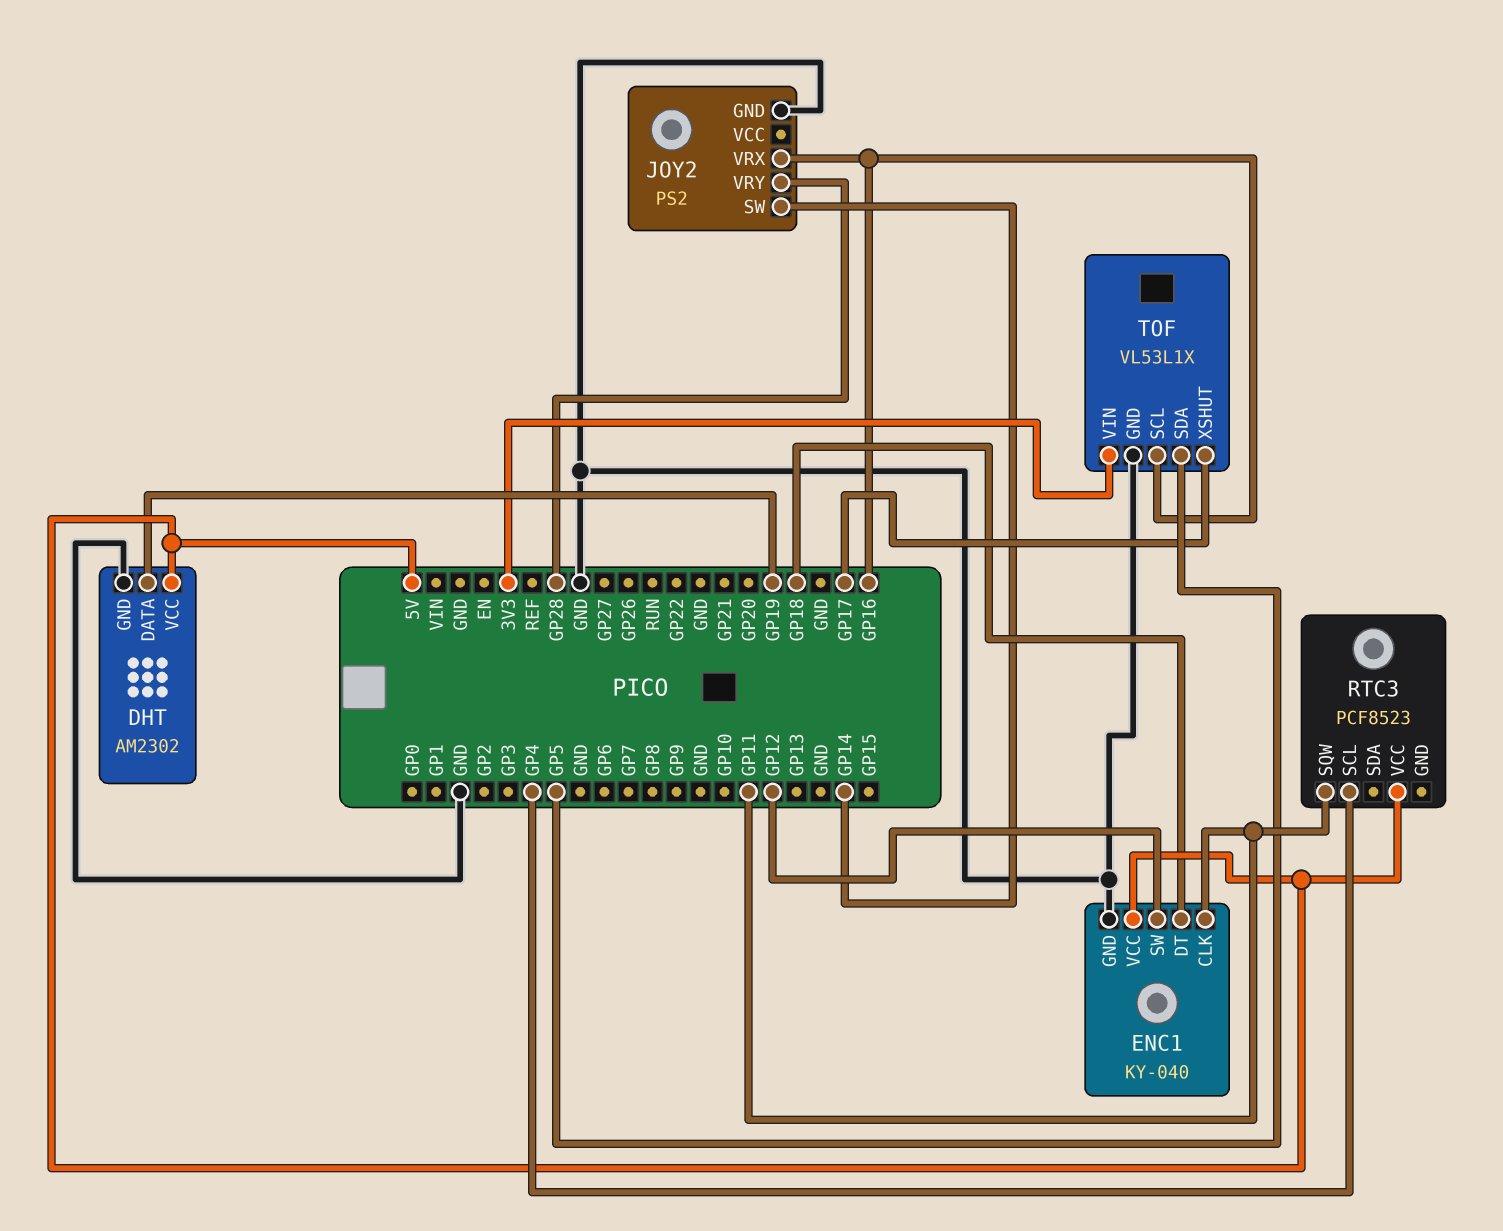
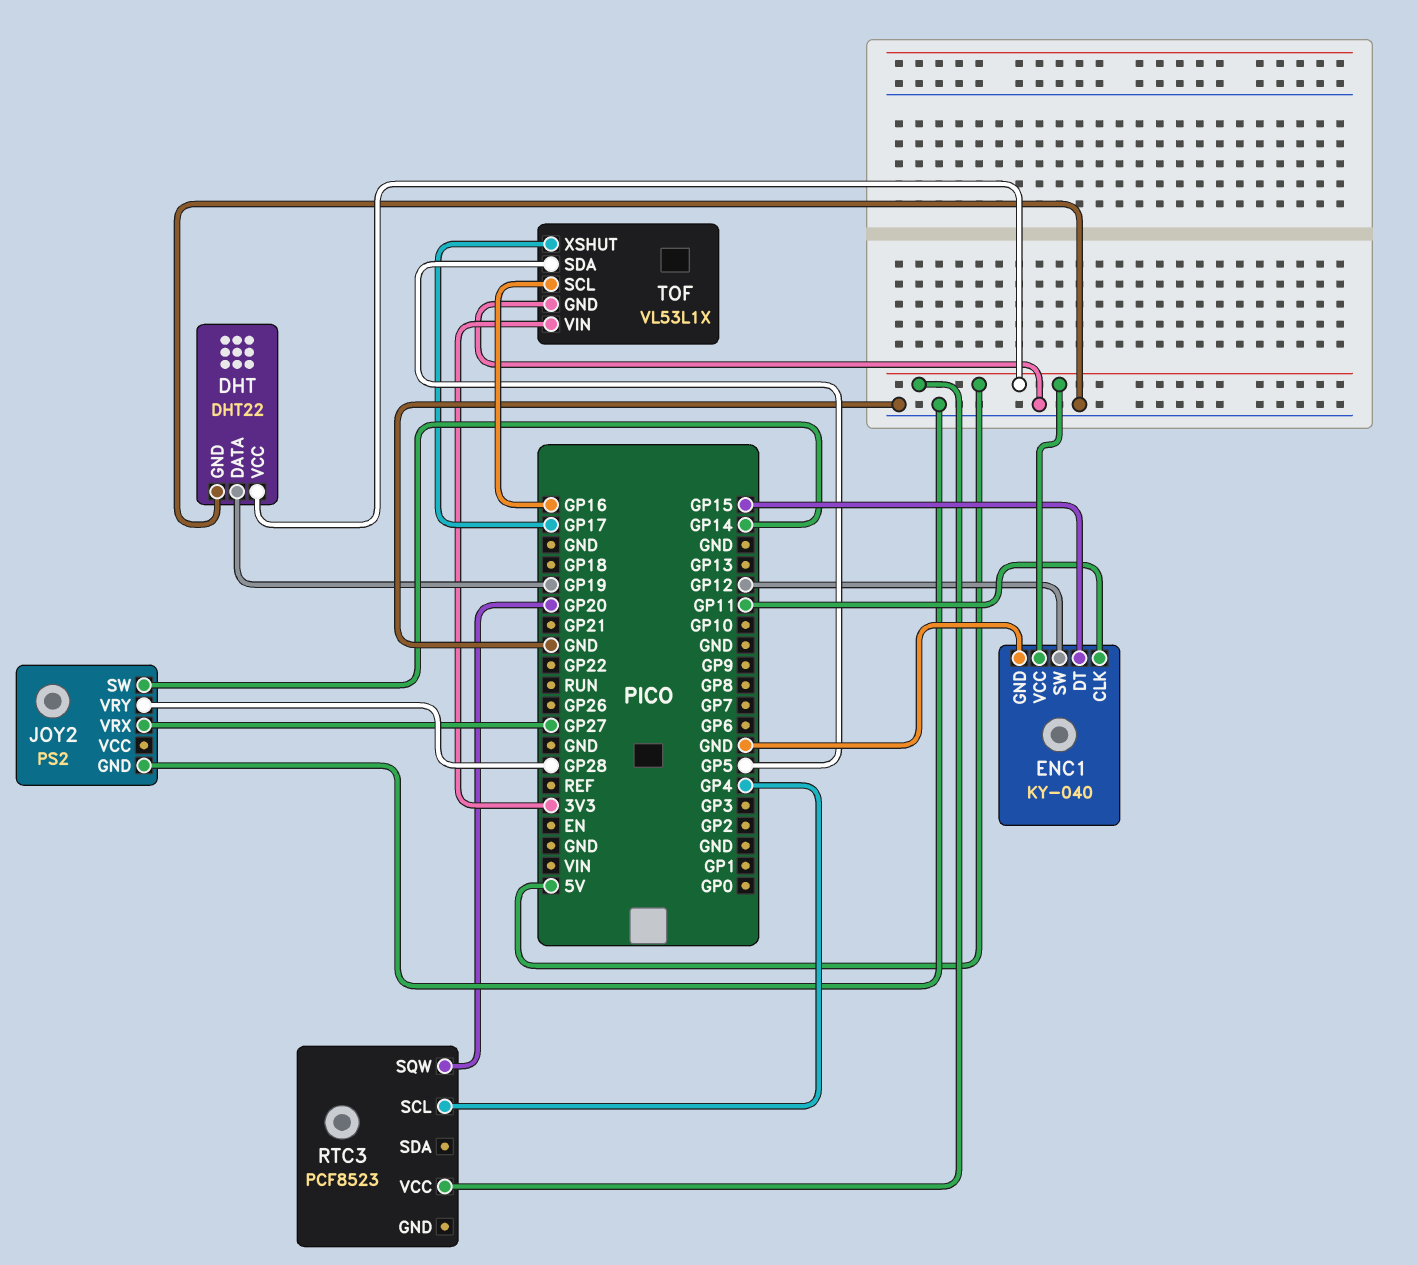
DHT: AM2302 -> DHT22
ENC1 pin DT: GP18 -> GP15
JOY2 pin VRX: GP16 -> GP27
RTC3 pin SQW: GP11 -> GP20

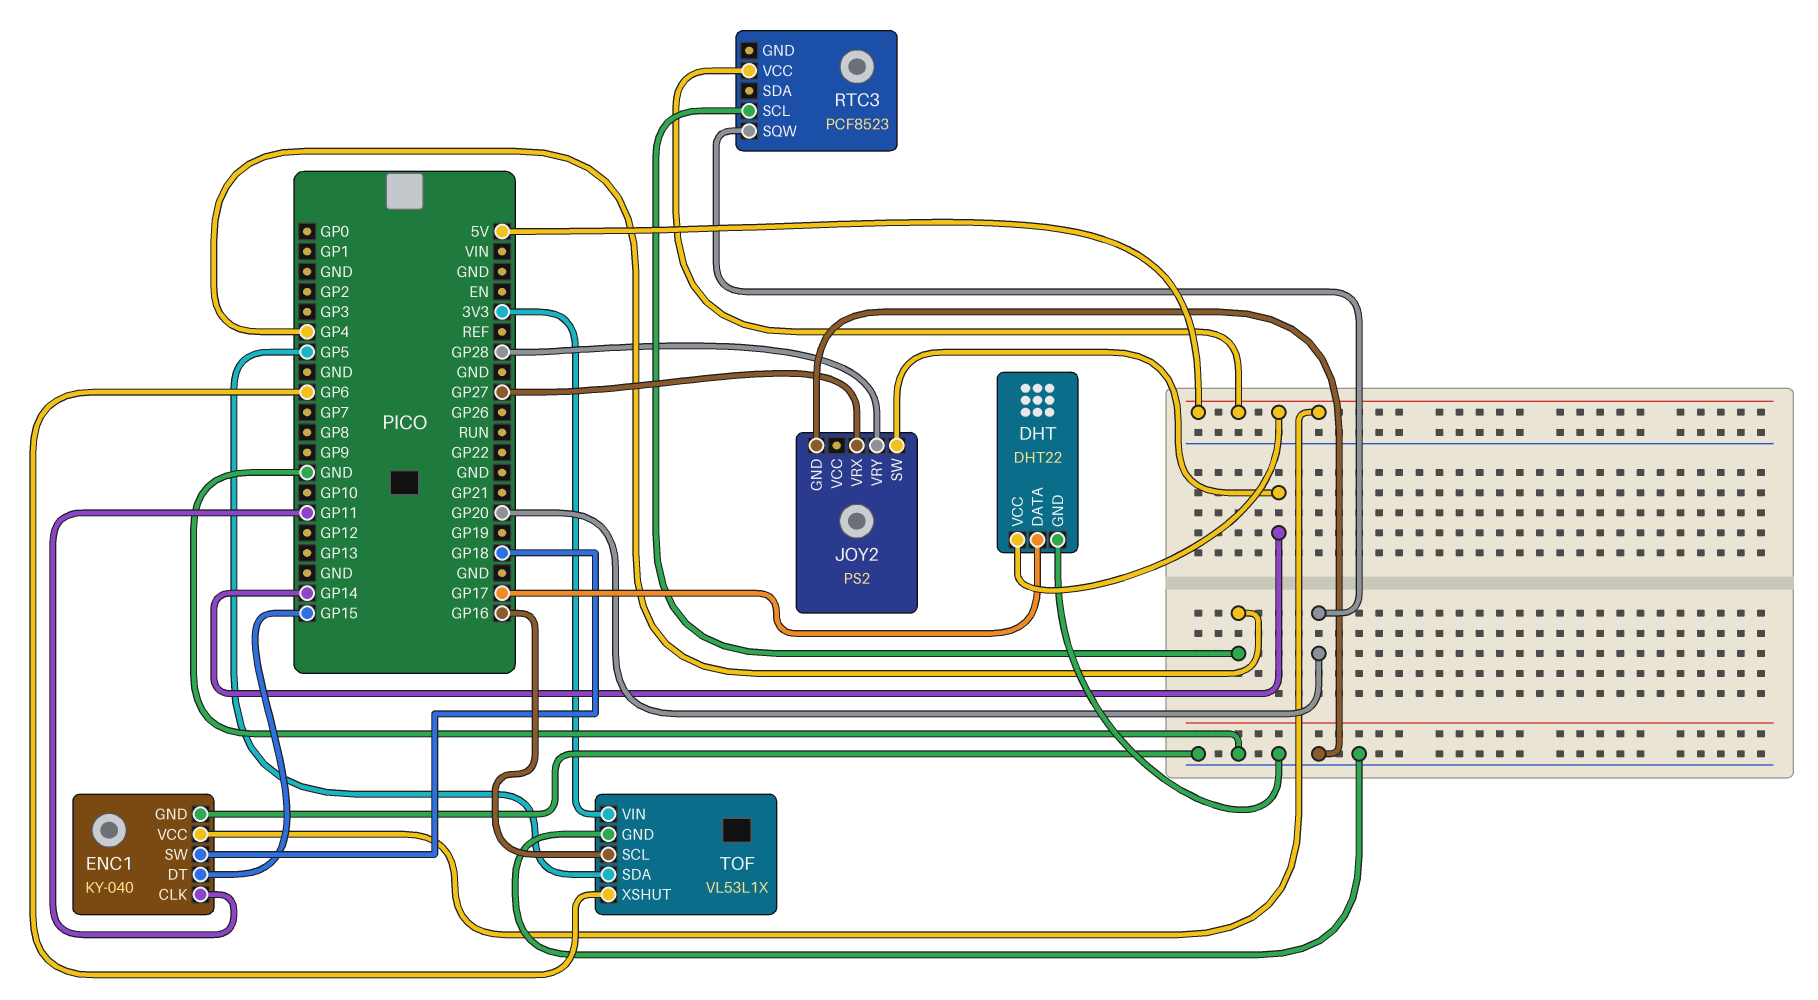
DHT pin DATA: GP19 -> GP17
ENC1 pin SW: GP12 -> GP18
TOF pin XSHUT: GP17 -> GP6

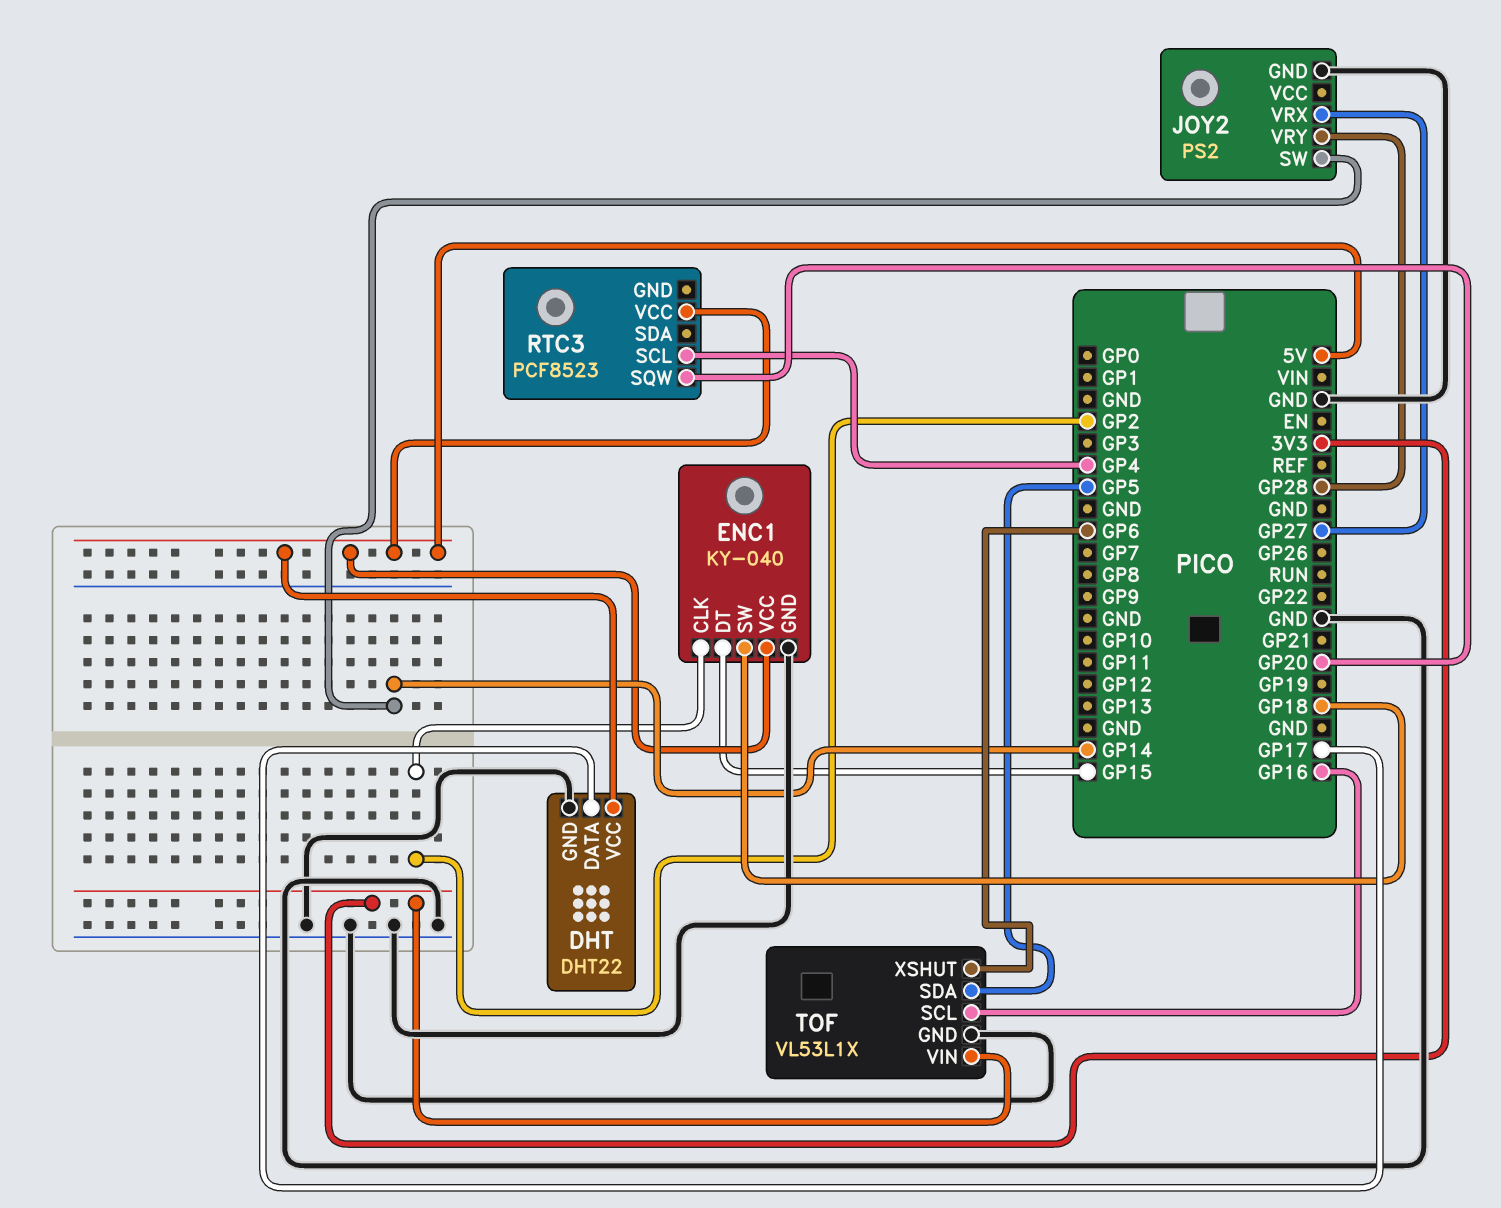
ENC1 pin CLK: GP11 -> GP2

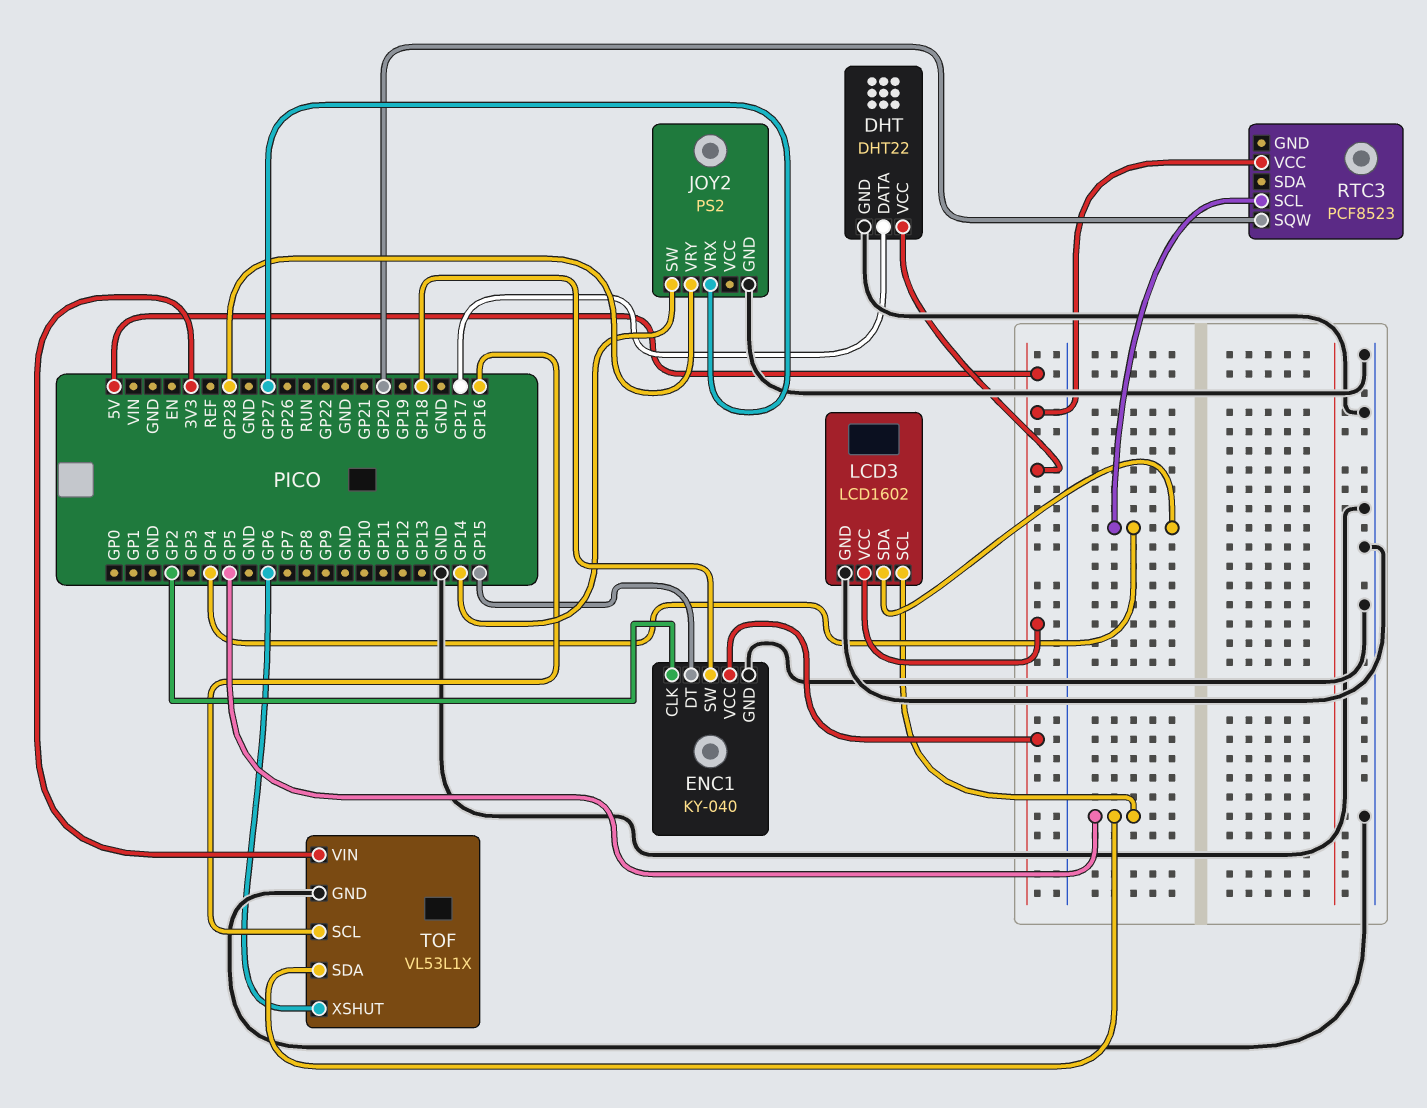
LCD3: none -> LCD1602
LCD3 pin GND: none -> GND
LCD3 pin SCL: none -> GP5
LCD3 pin SDA: none -> GP4
LCD3 pin VCC: none -> 5V

